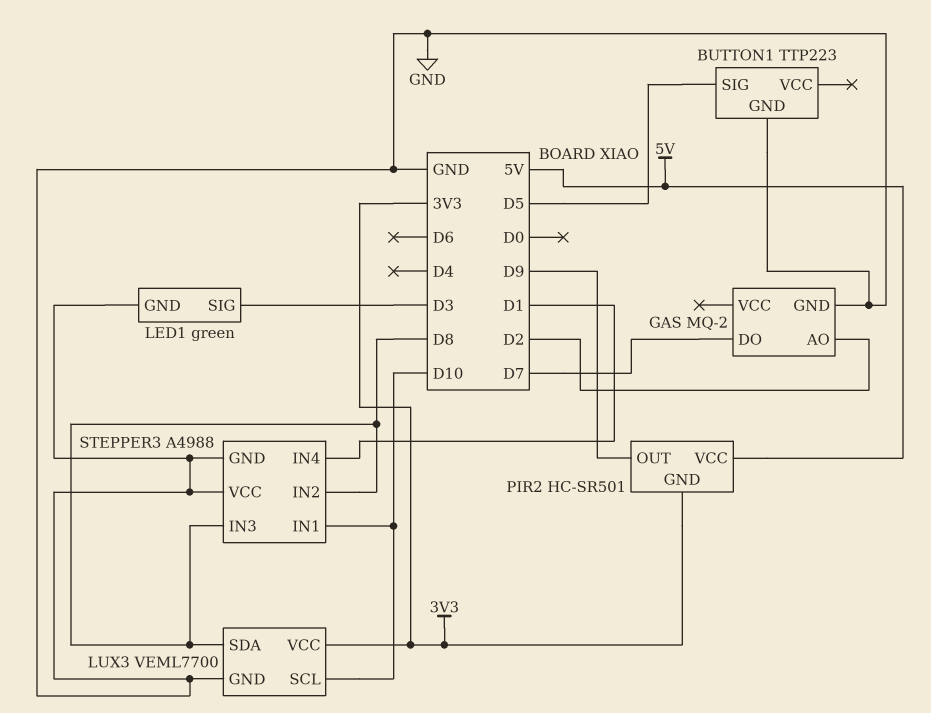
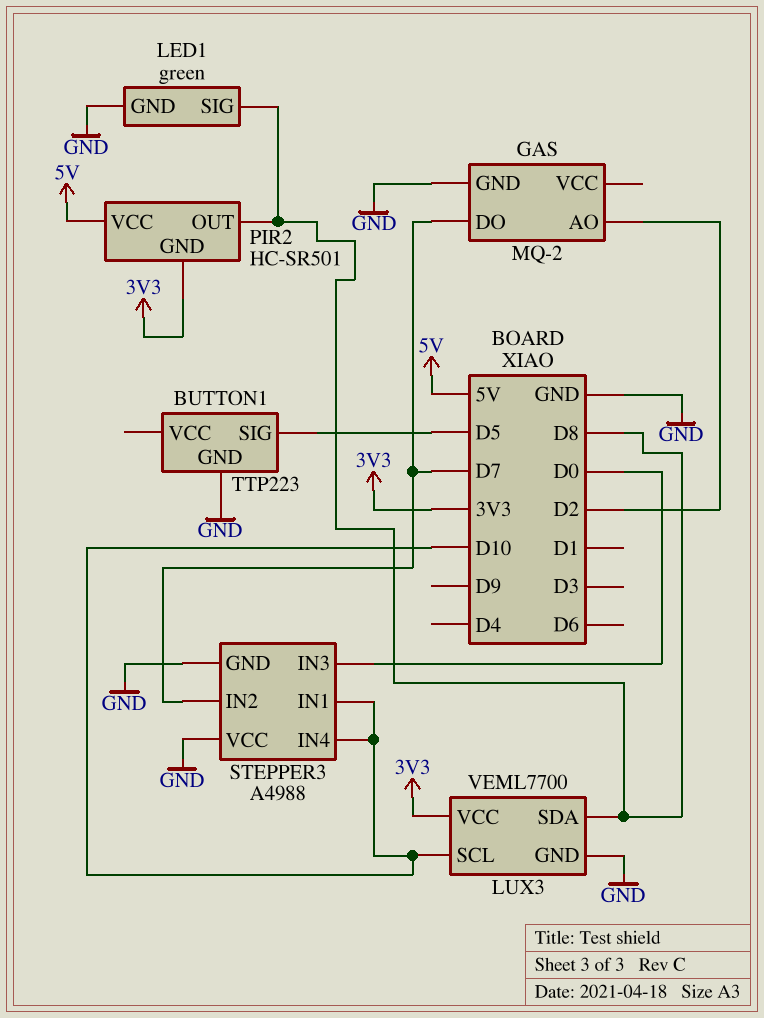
LED1 pin SIG: D3 -> D8
PIR2 pin OUT: D9 -> D8
STEPPER3 pin IN2: D8 -> D7
STEPPER3 pin IN3: D8 -> D0
STEPPER3 pin IN4: D1 -> D10

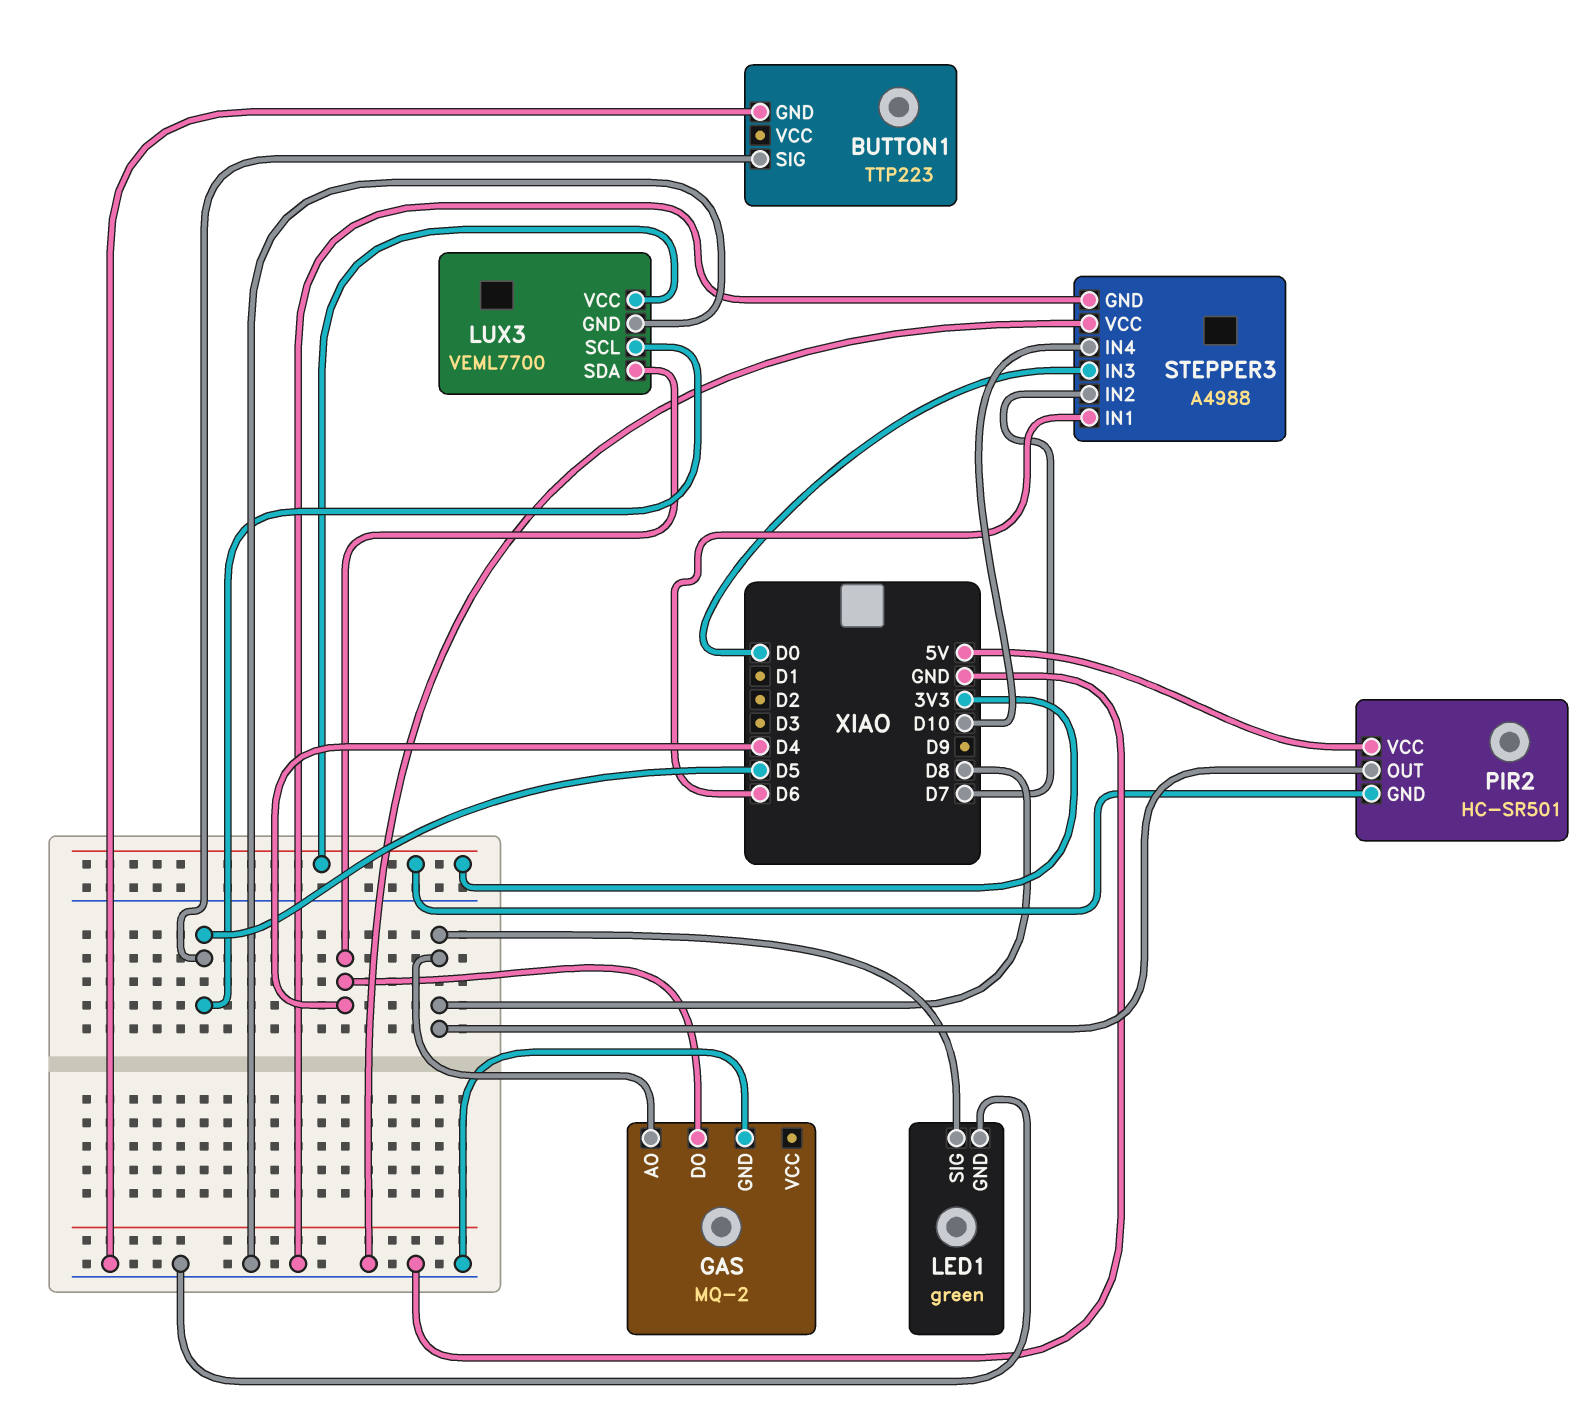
GAS pin AO: D2 -> D8
GAS pin DO: D7 -> D4
LUX3 pin SCL: D10 -> D5
LUX3 pin SDA: D8 -> D4
STEPPER3 pin IN1: D10 -> D6

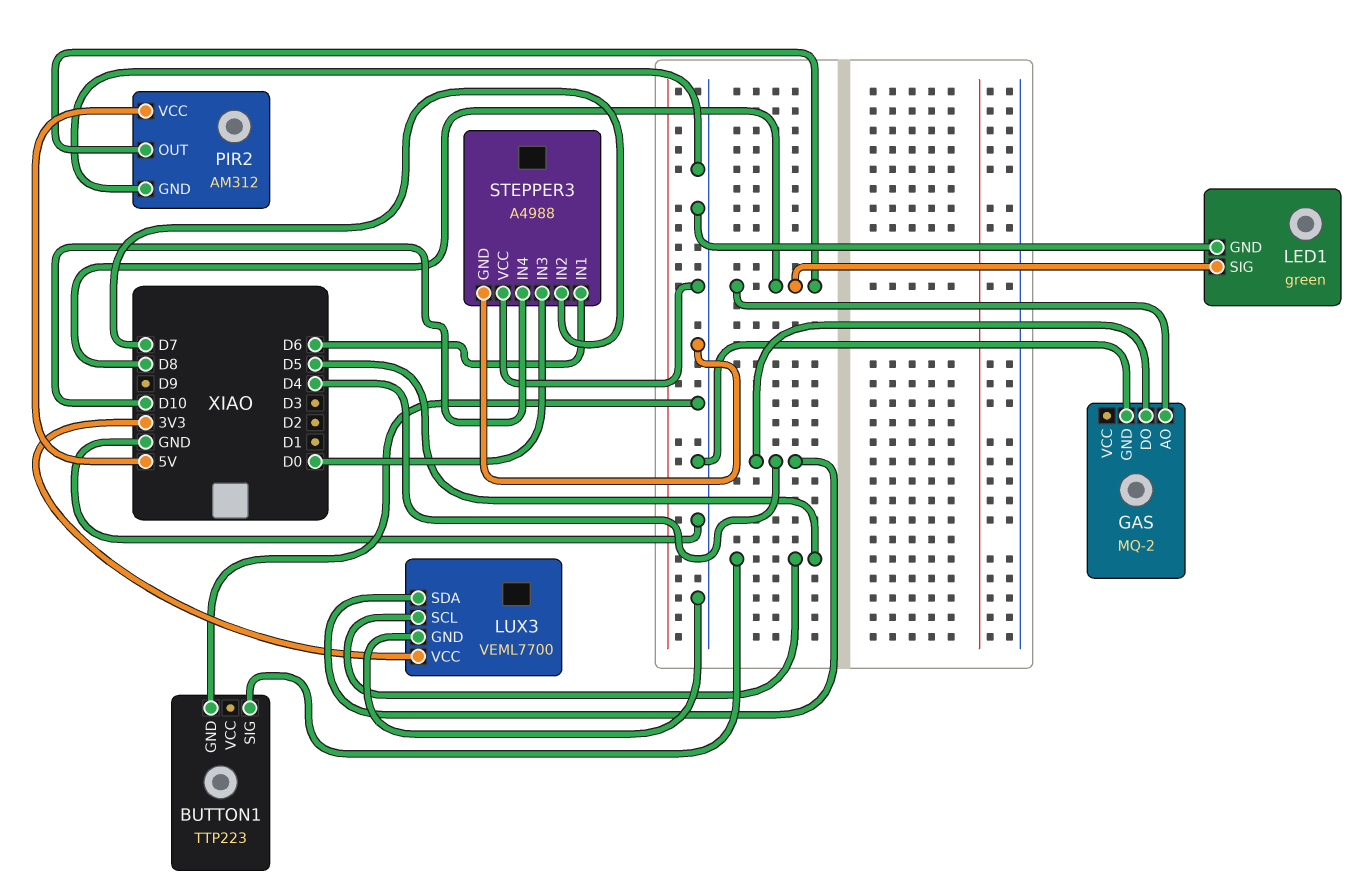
PIR2: HC-SR501 -> AM312
PIR2 pin GND: 3V3 -> GND

